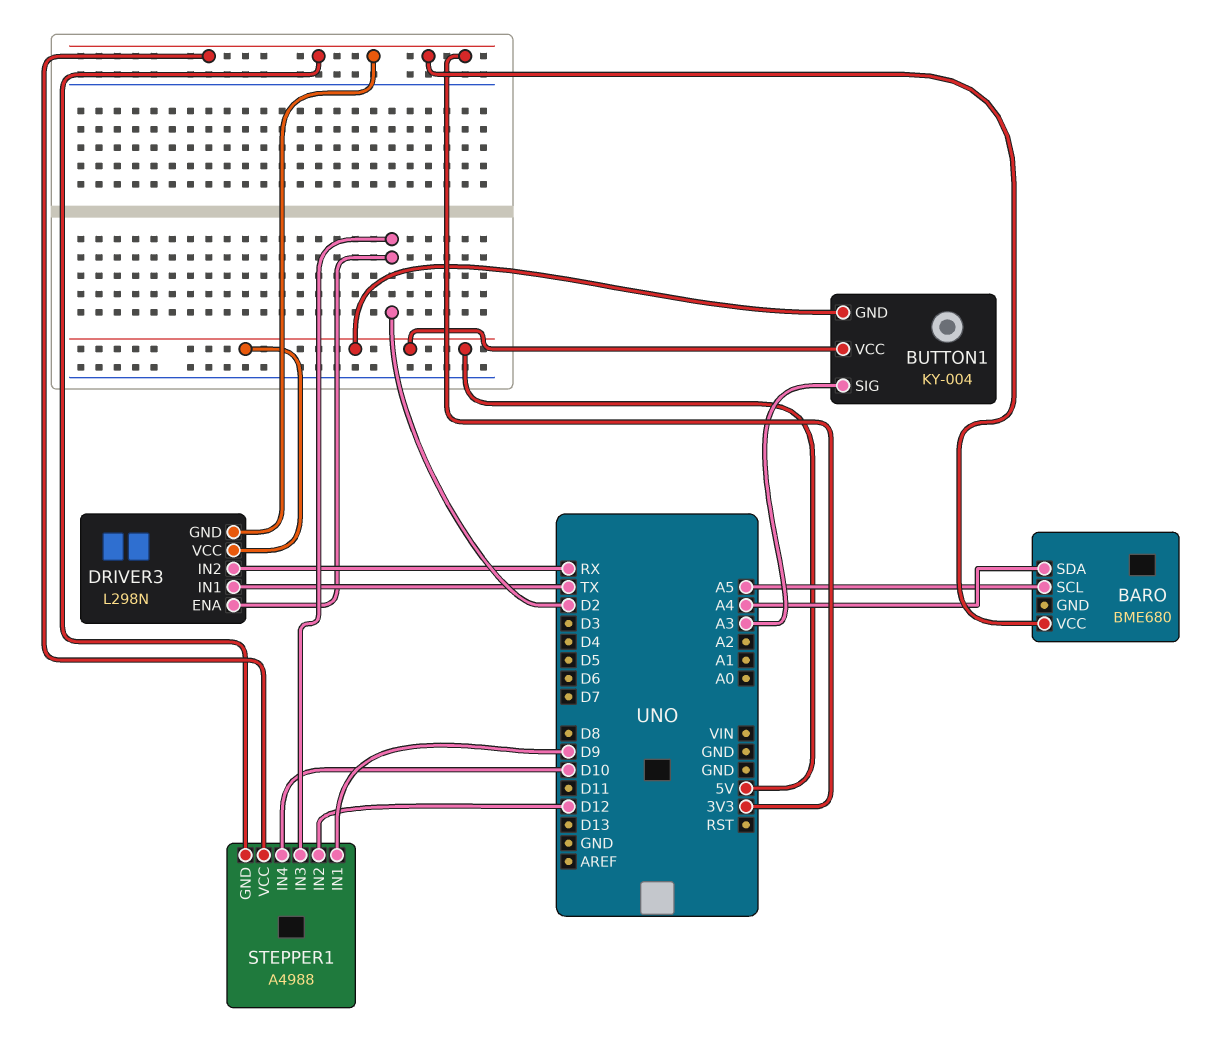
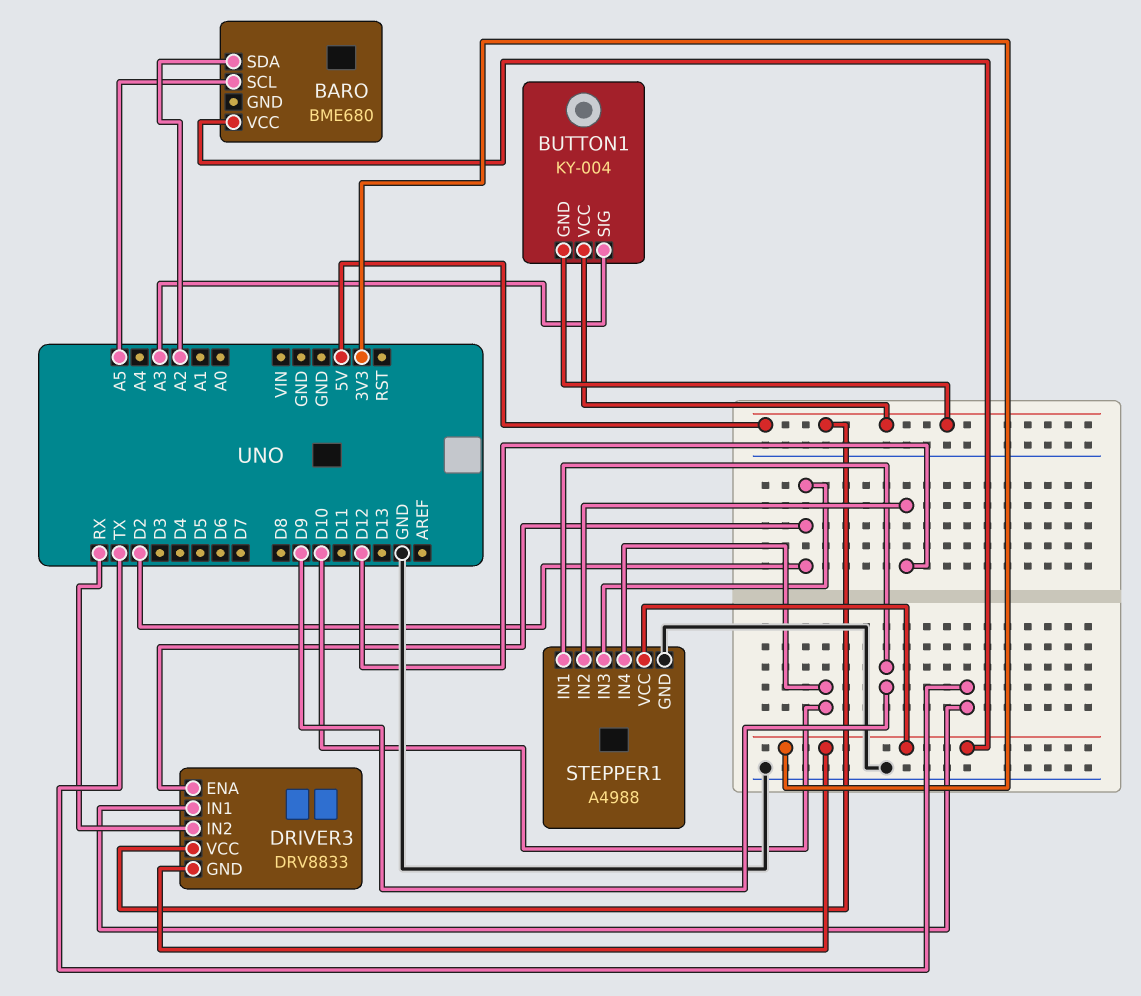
BARO pin SDA: A4 -> A2
DRIVER3: L298N -> DRV8833
STEPPER1 pin GND: 3V3 -> GND

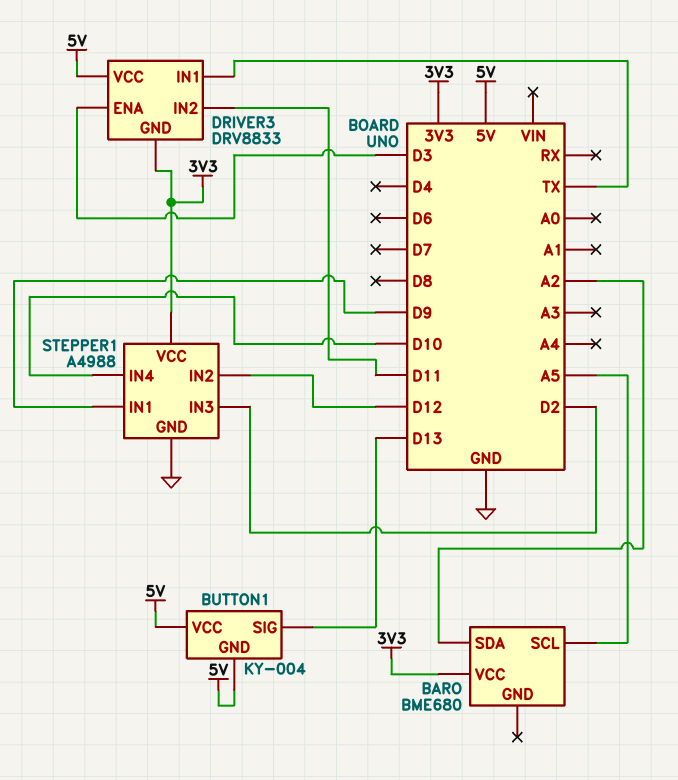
BUTTON1 pin SIG: A3 -> D13
DRIVER3 pin ENA: D2 -> D3
DRIVER3 pin IN2: RX -> D11

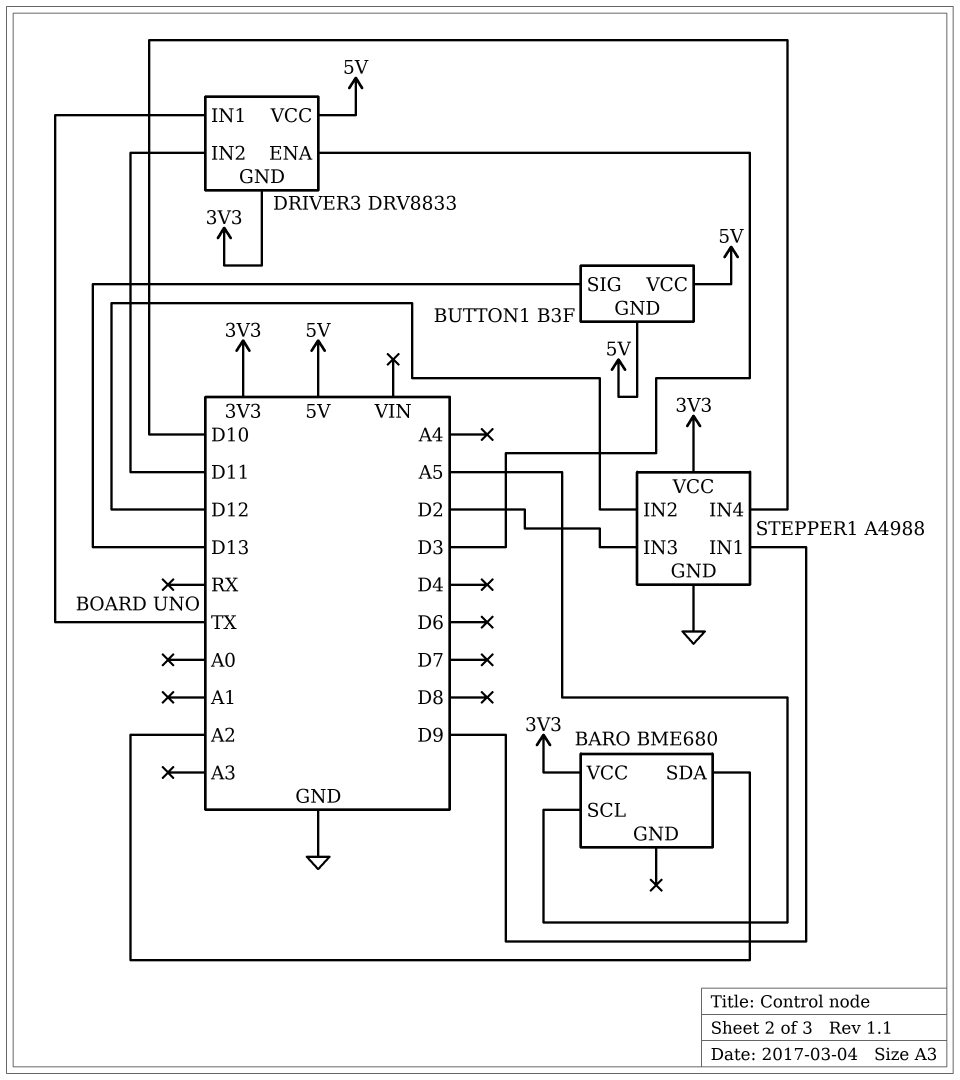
BUTTON1: KY-004 -> B3F

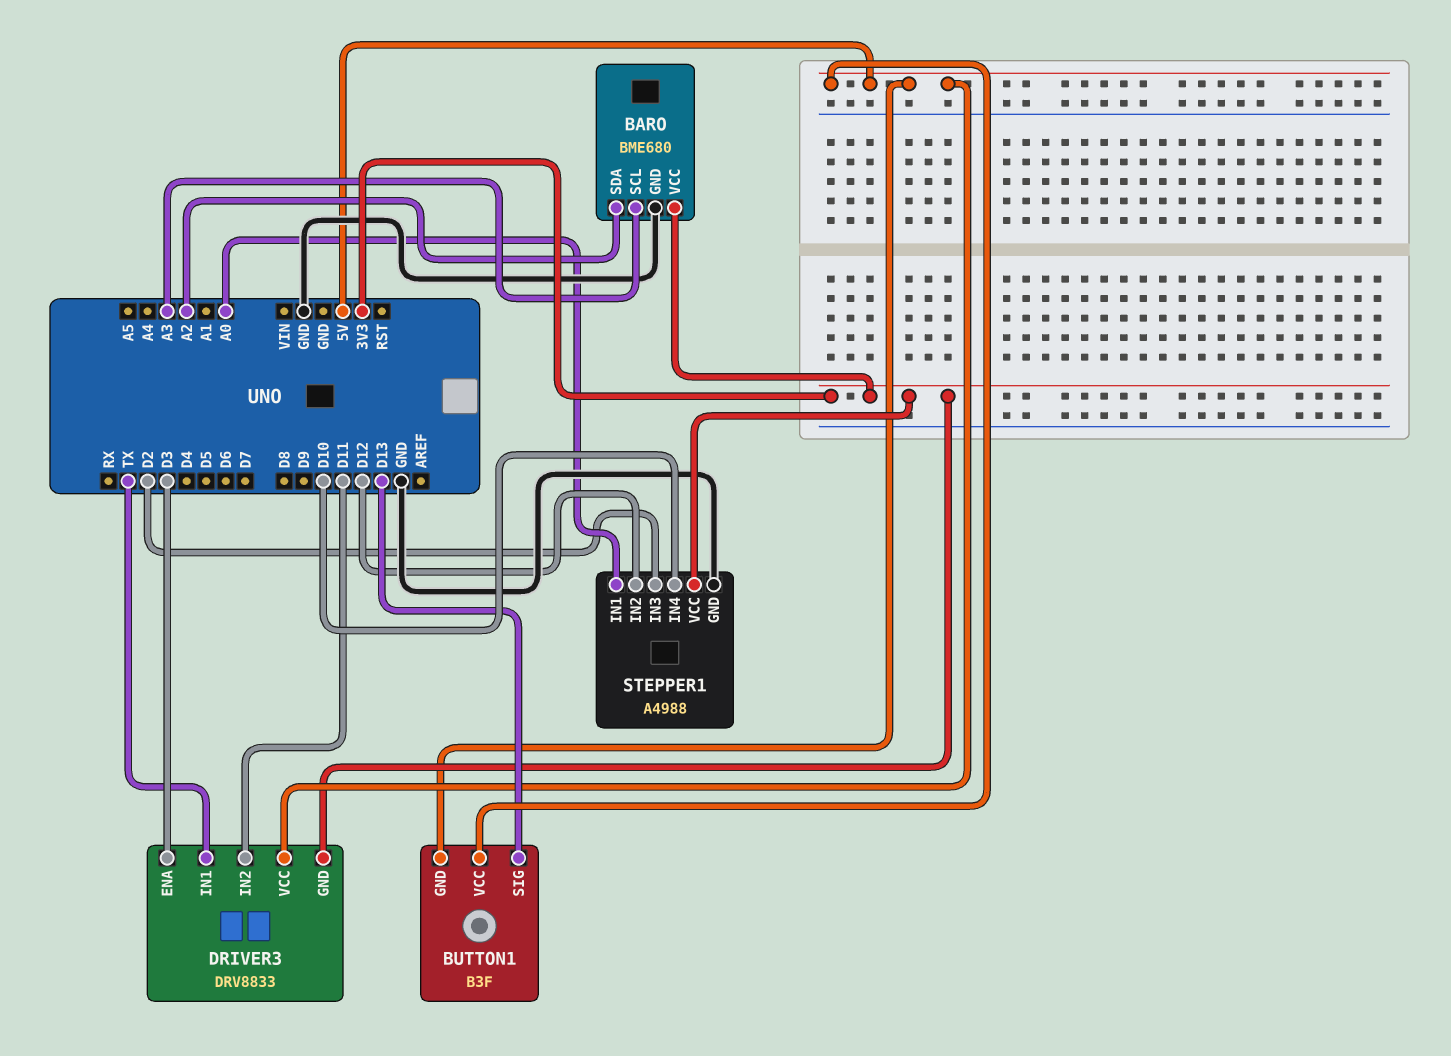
BARO pin GND: none -> GND
BARO pin SCL: A5 -> A3
STEPPER1 pin IN1: D9 -> A0

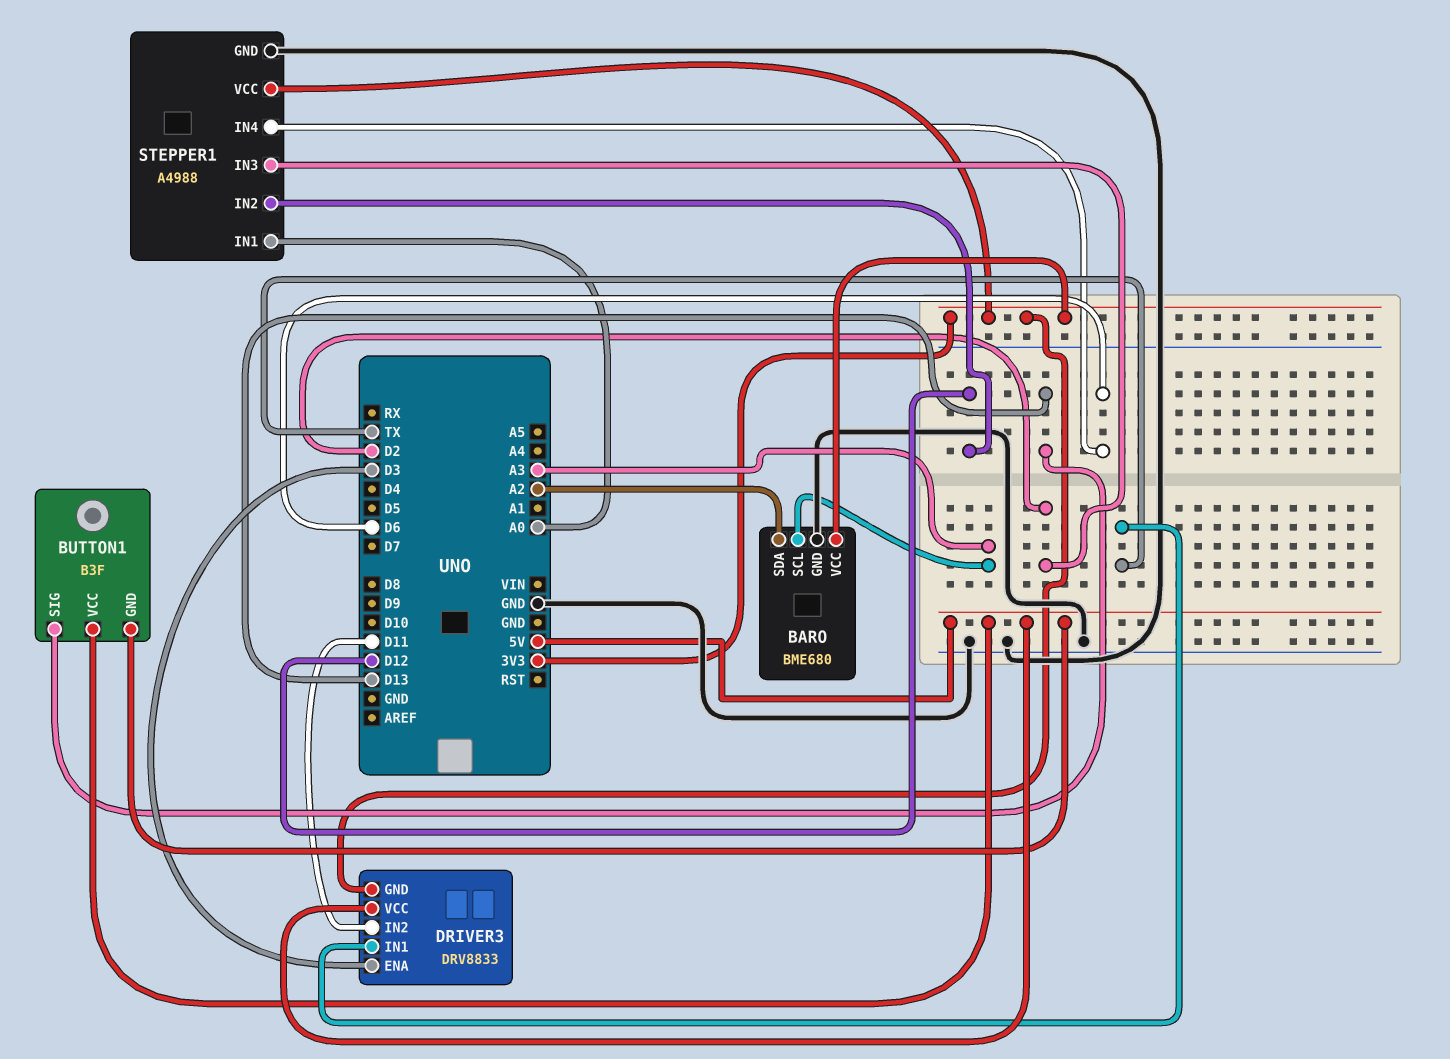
STEPPER1 pin IN4: D10 -> D6

